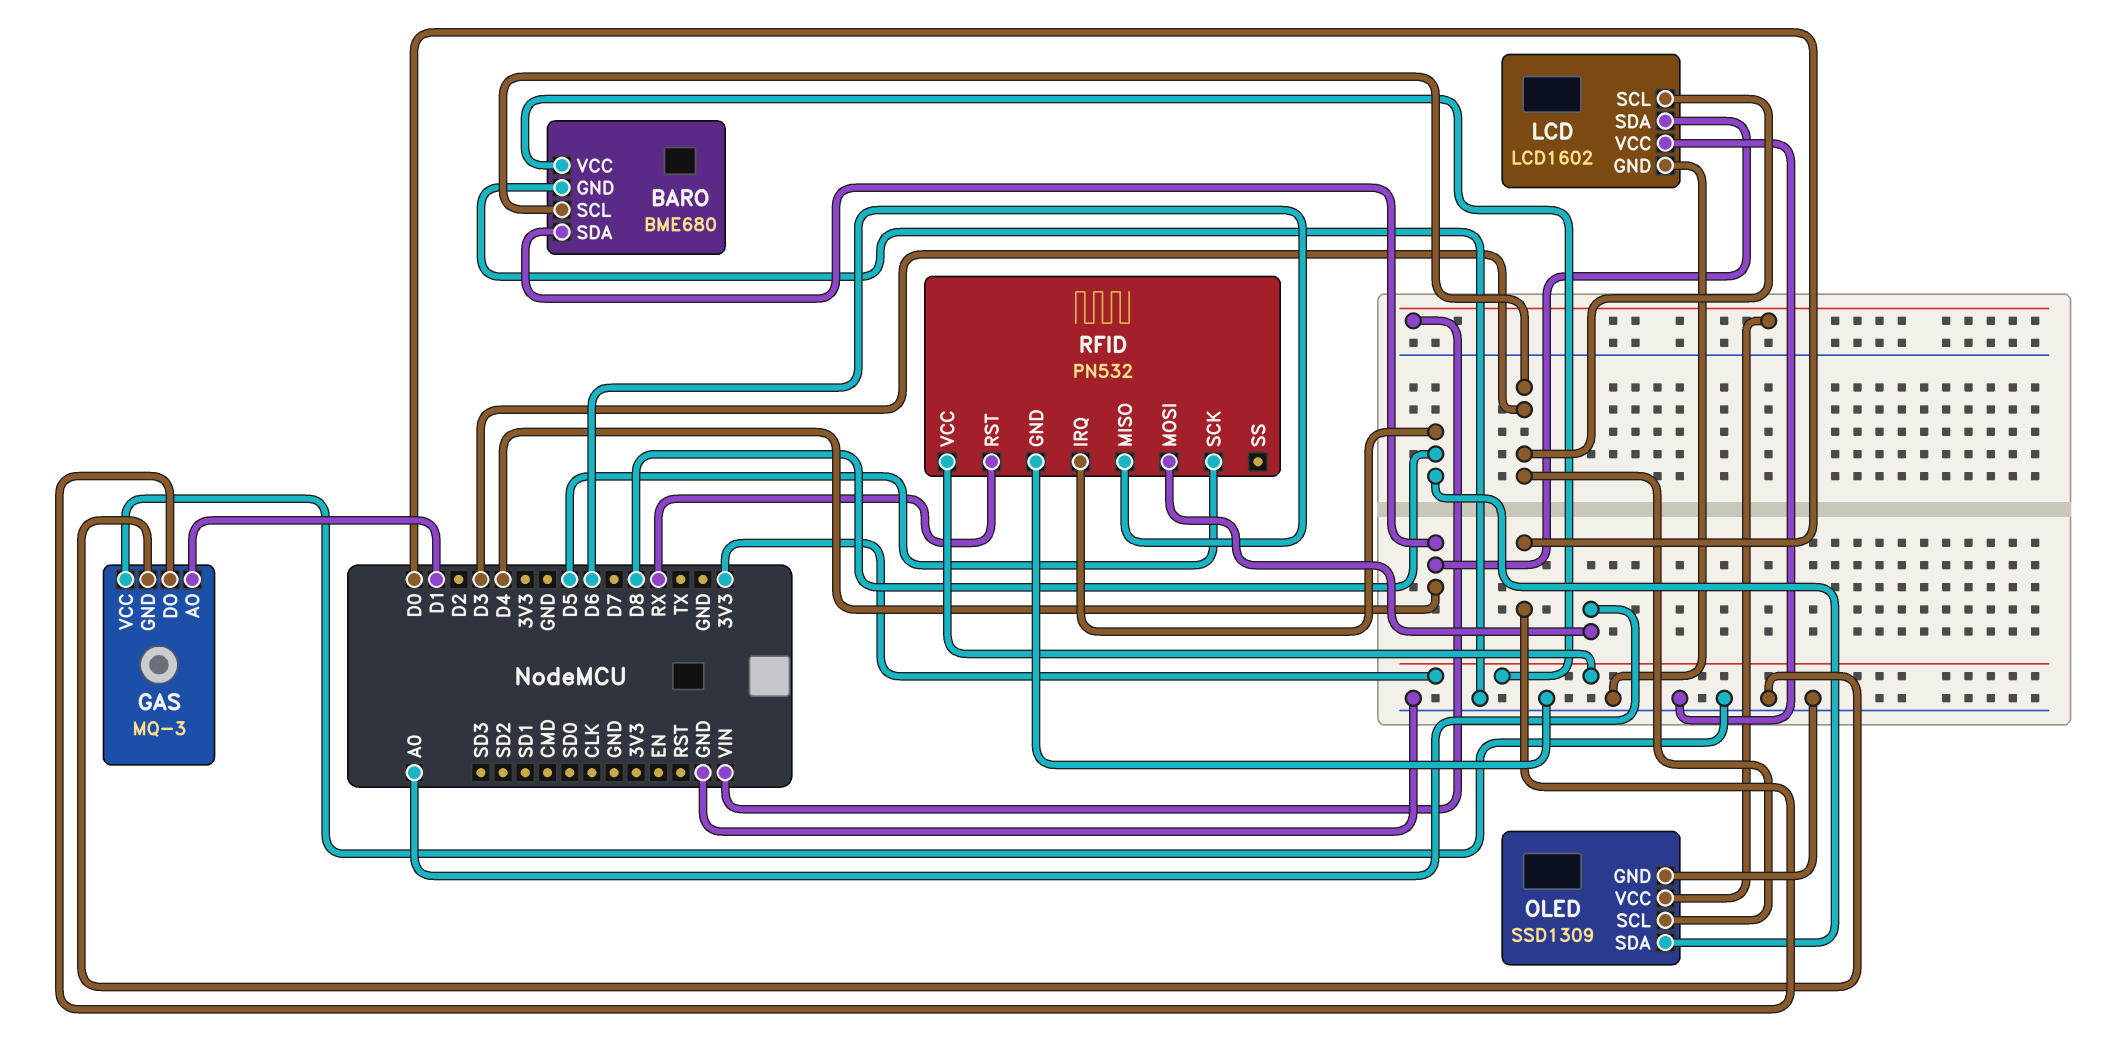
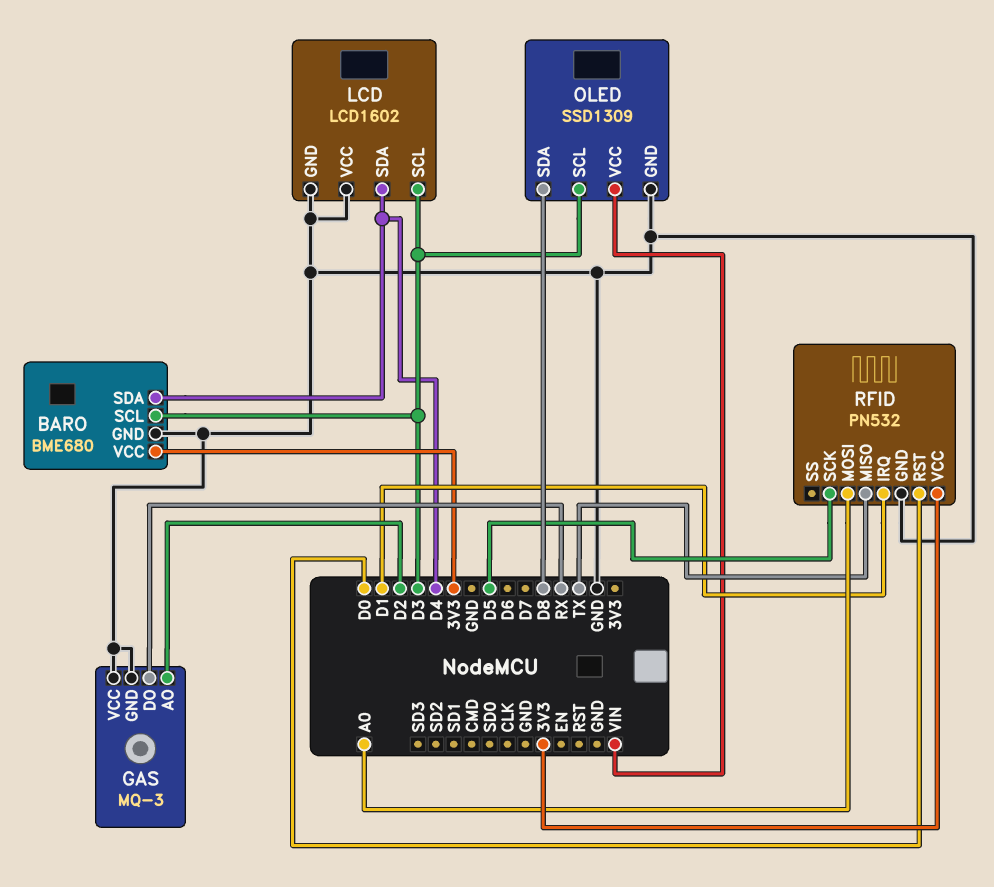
GAS pin AO: D1 -> D2
GAS pin DO: D0 -> RX
RFID pin IRQ: D8 -> D1
RFID pin MISO: D6 -> TX
RFID pin RST: RX -> D0

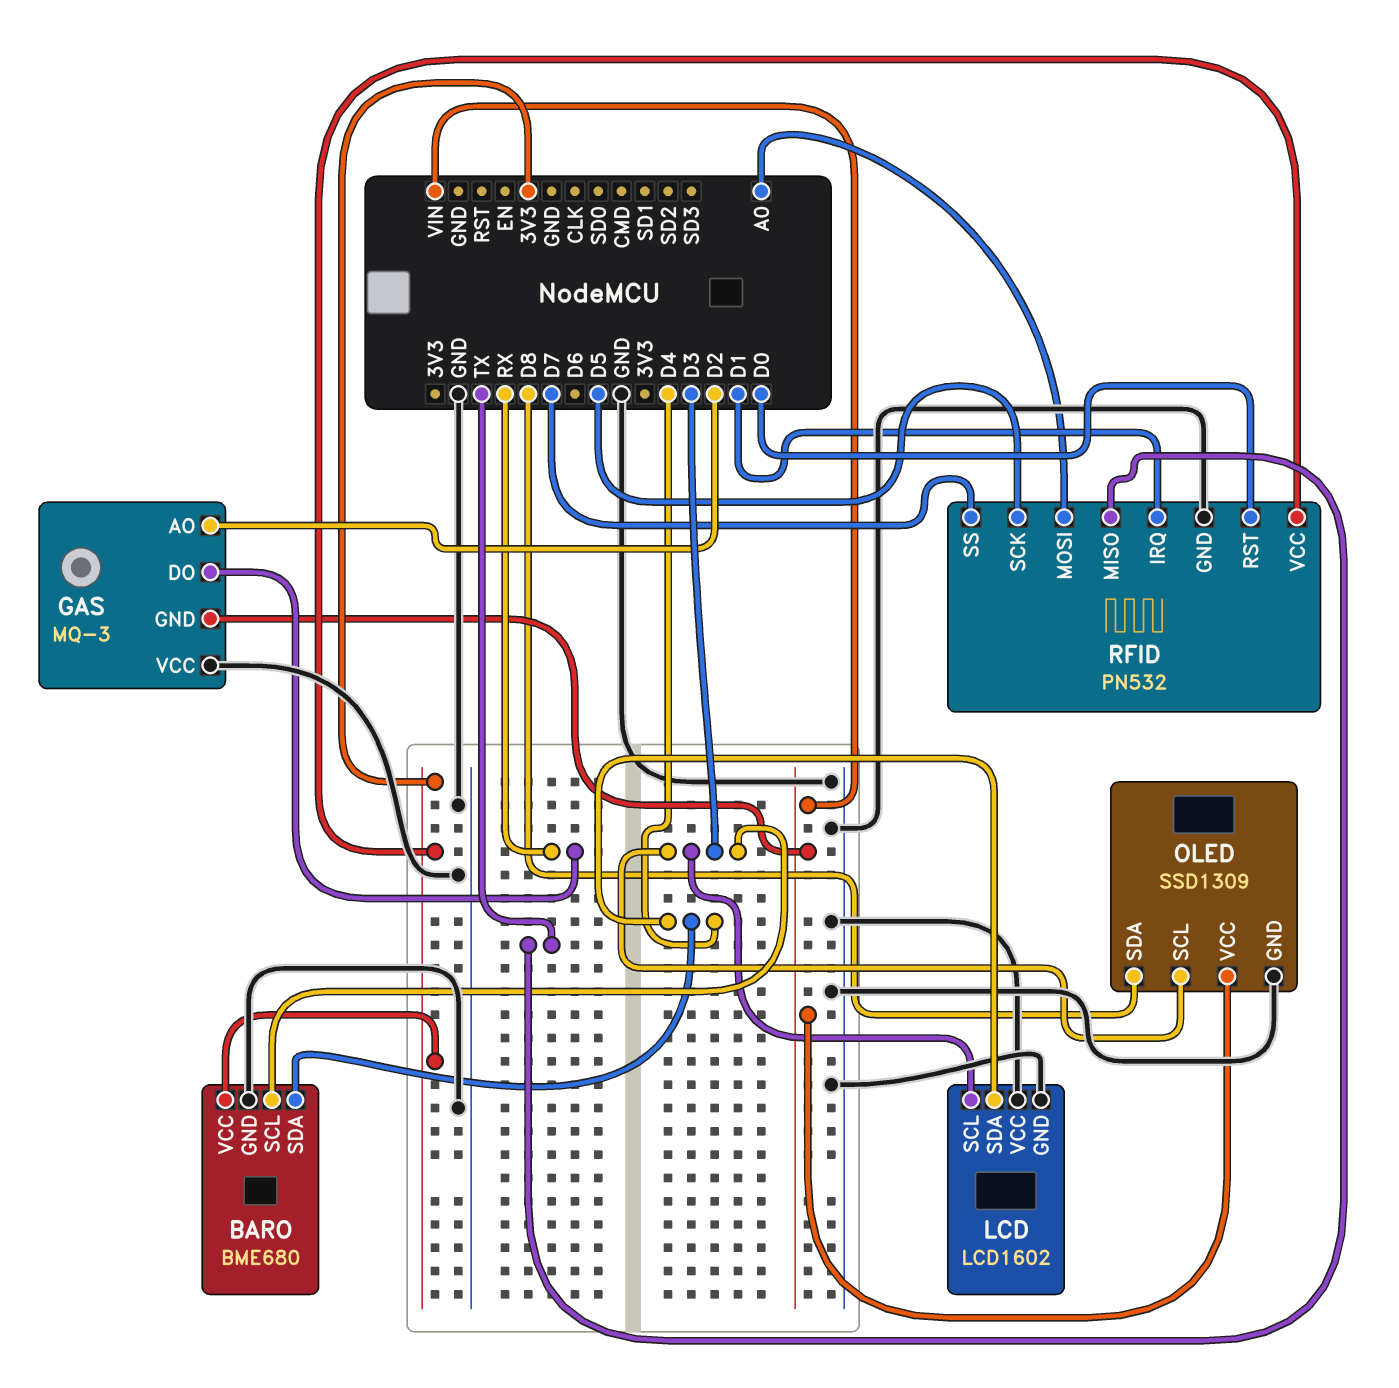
GAS pin GND: GND -> VIN
RFID pin SS: none -> D7

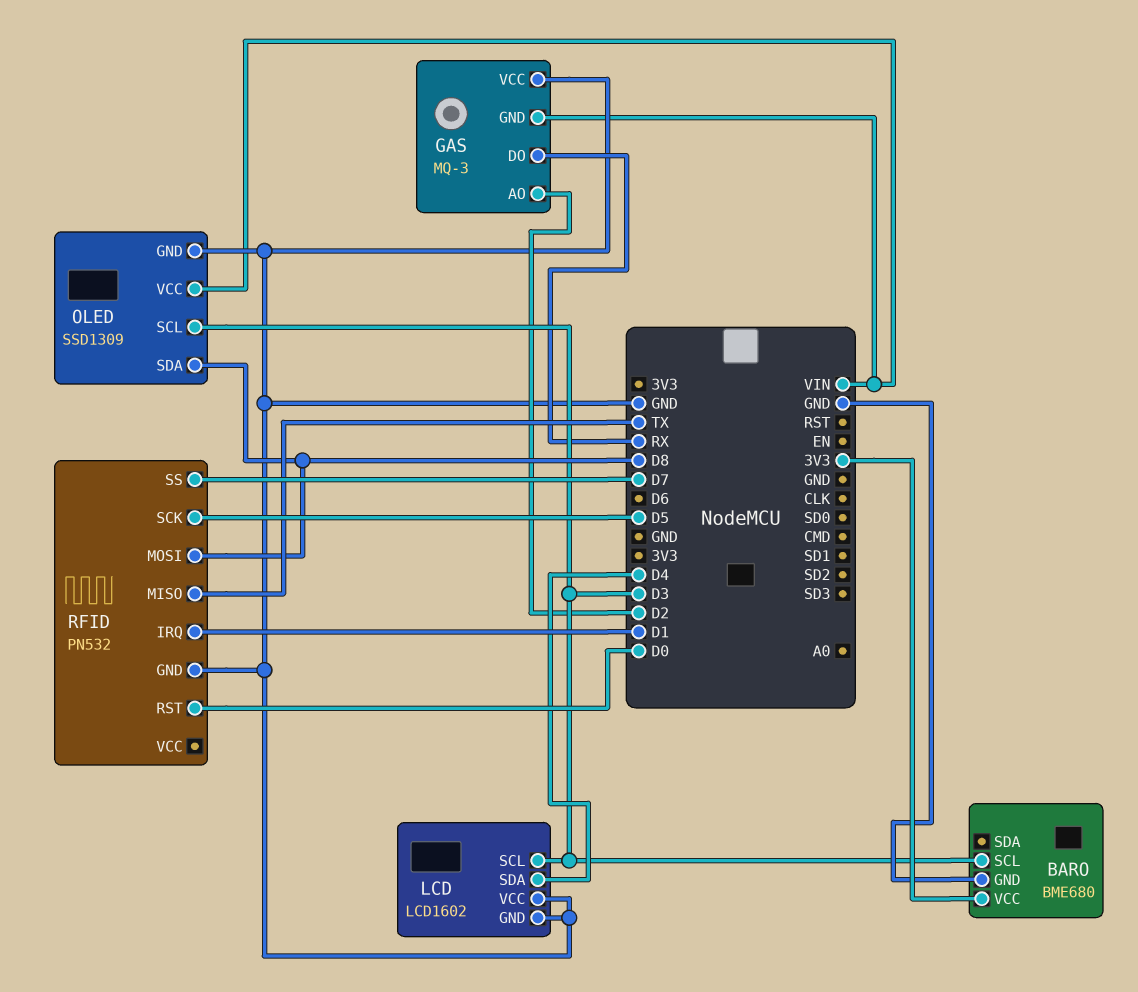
BARO pin SDA: D4 -> none
RFID pin MOSI: A0 -> D8
RFID pin VCC: 3V3 -> none

